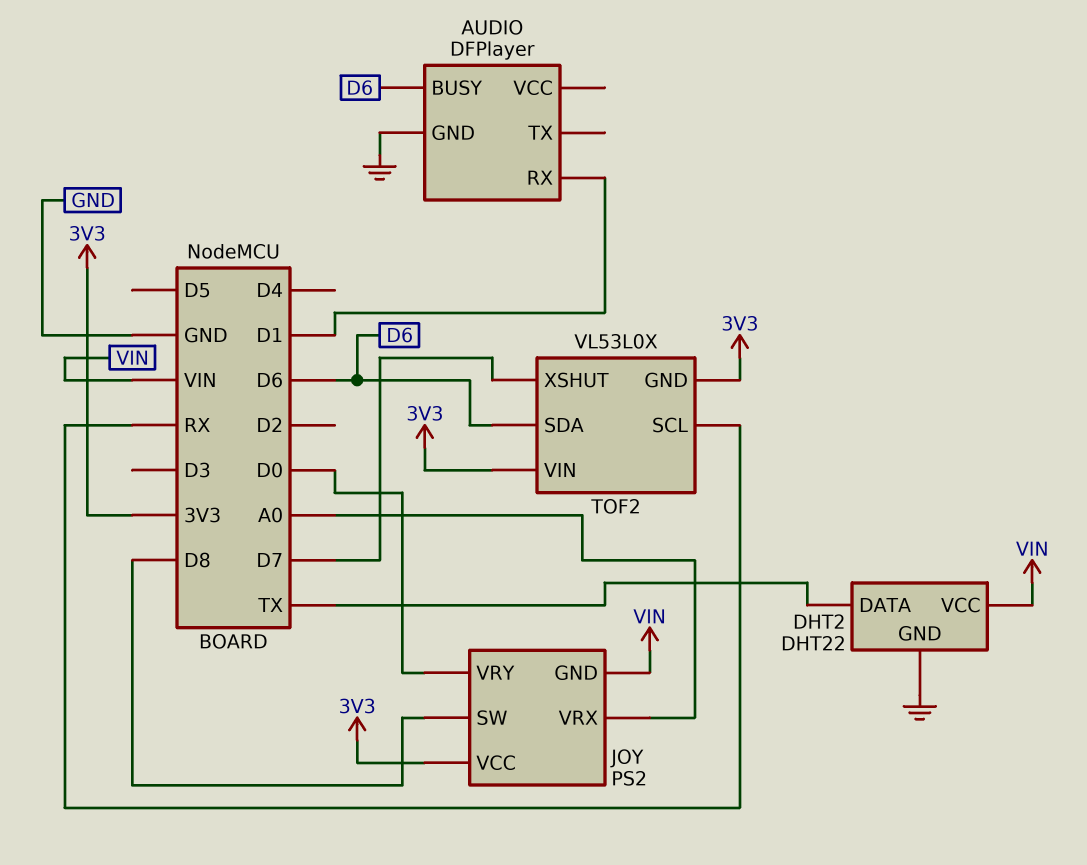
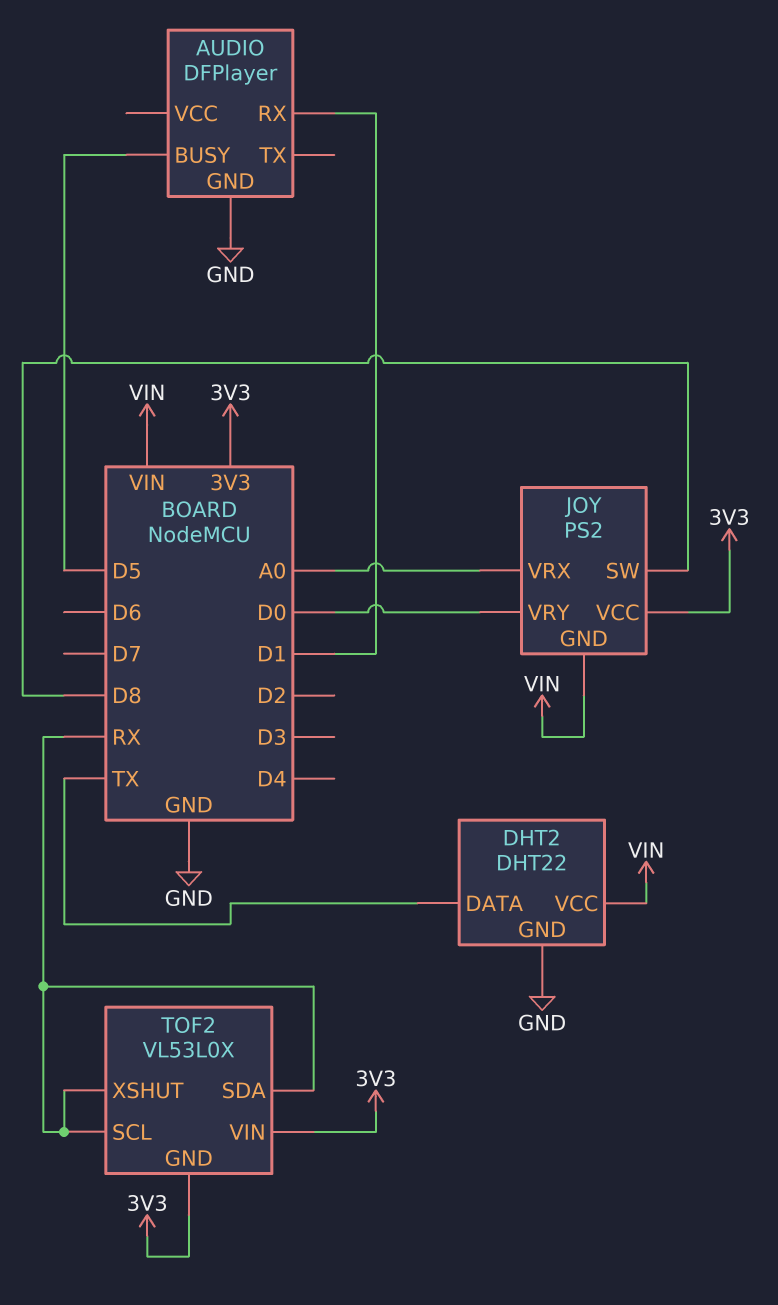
AUDIO pin BUSY: D6 -> D5
TOF2 pin SDA: D6 -> RX
TOF2 pin XSHUT: D7 -> RX

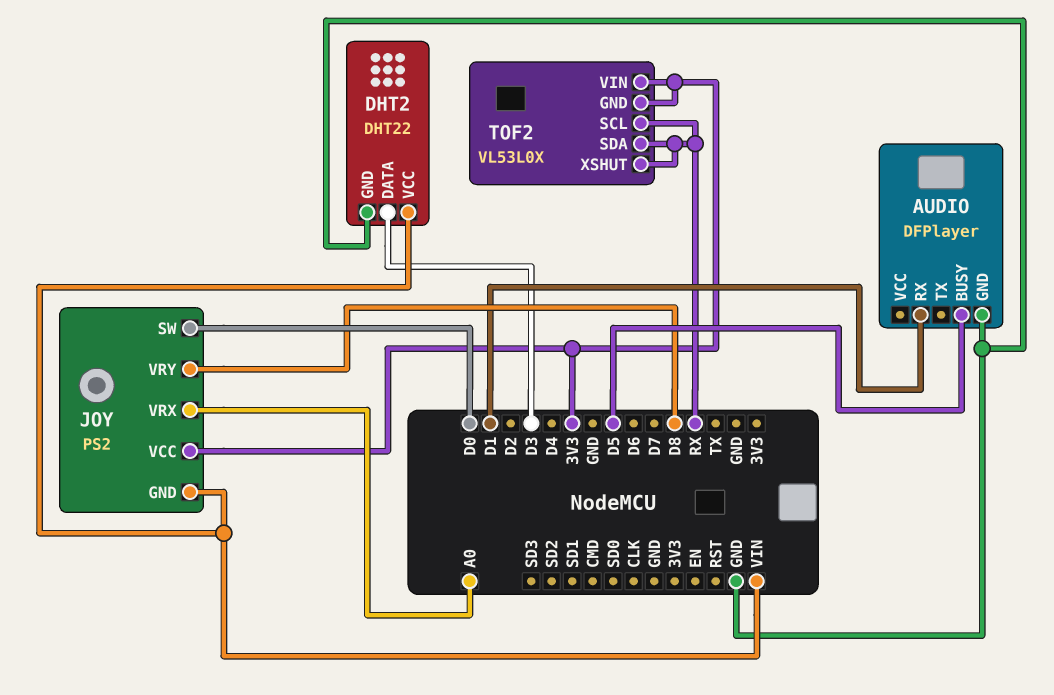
DHT2 pin DATA: TX -> D3
JOY pin SW: D8 -> D0
JOY pin VRY: D0 -> D8

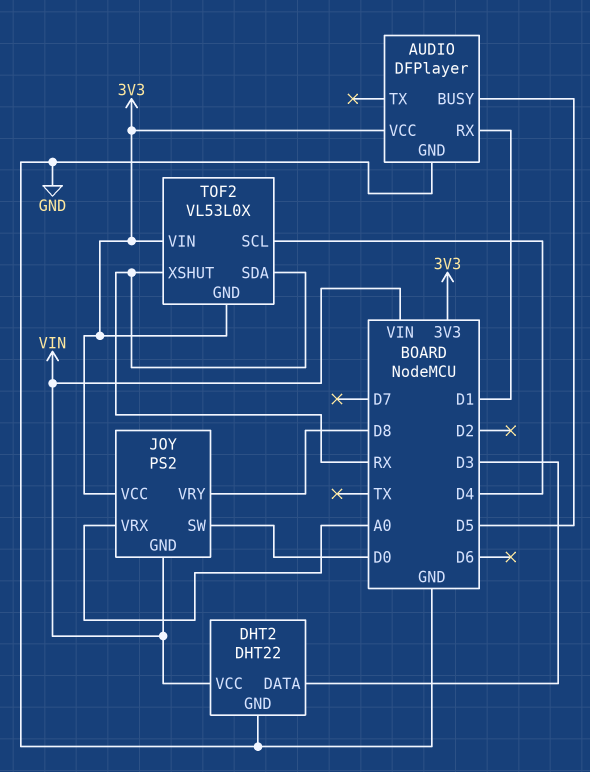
AUDIO pin VCC: none -> 3V3
TOF2 pin SCL: RX -> D4

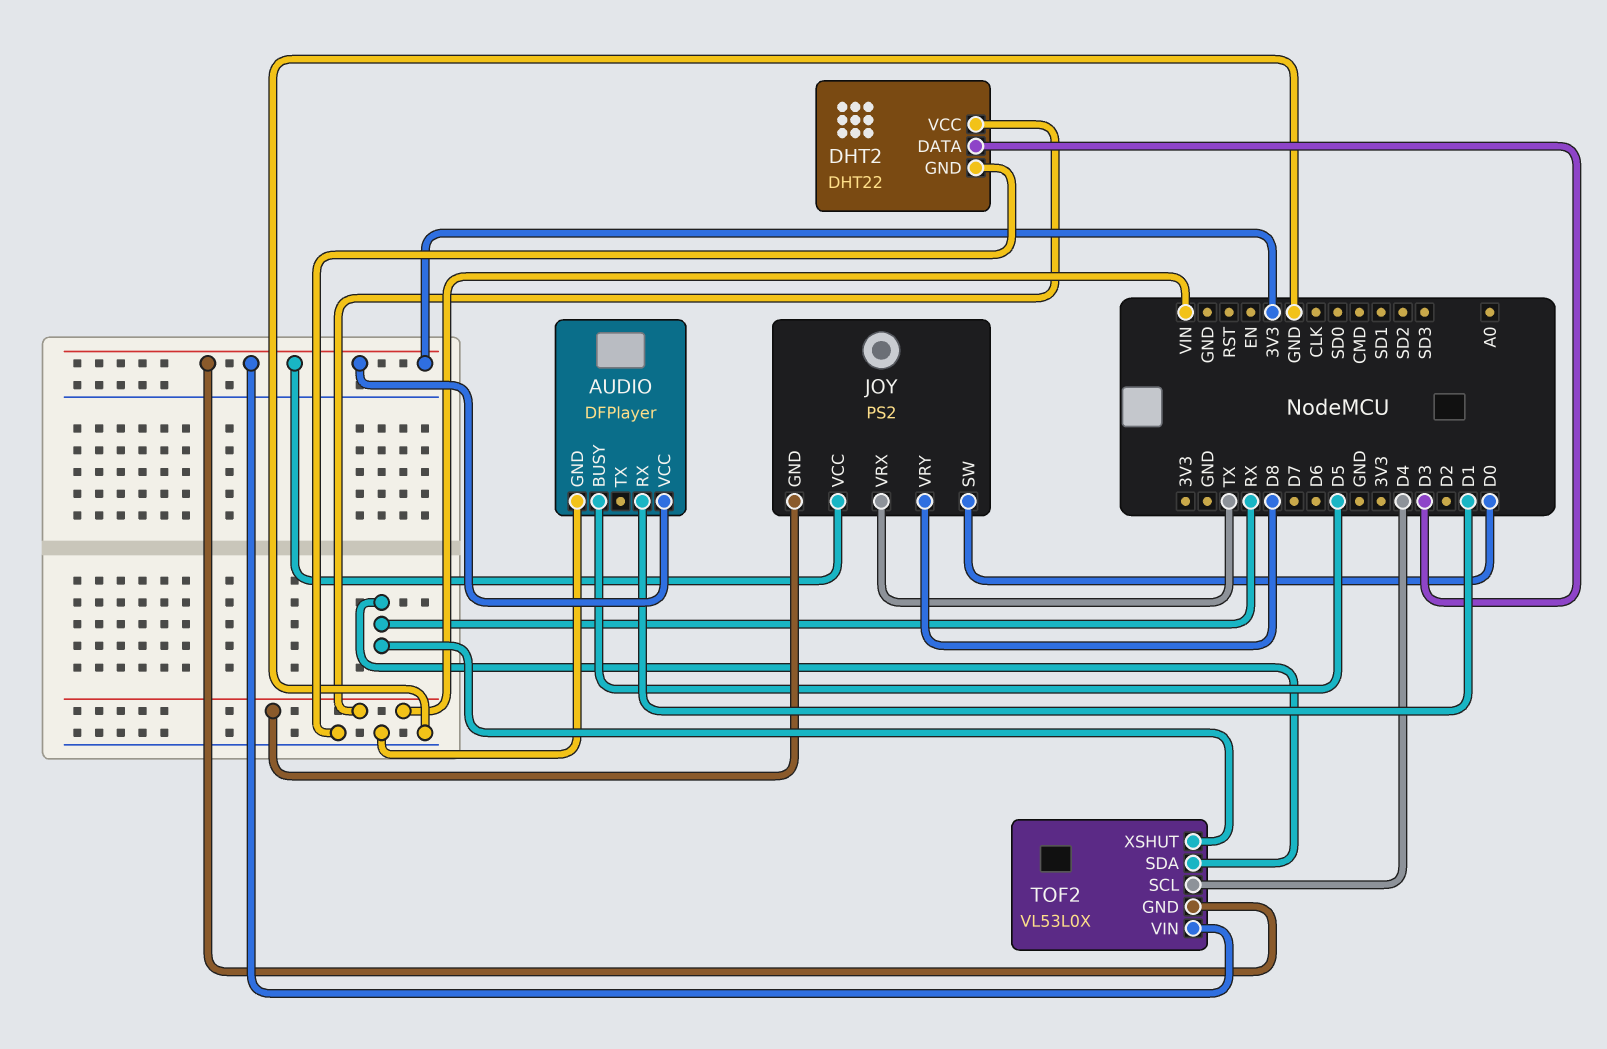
JOY pin VRX: A0 -> TX

